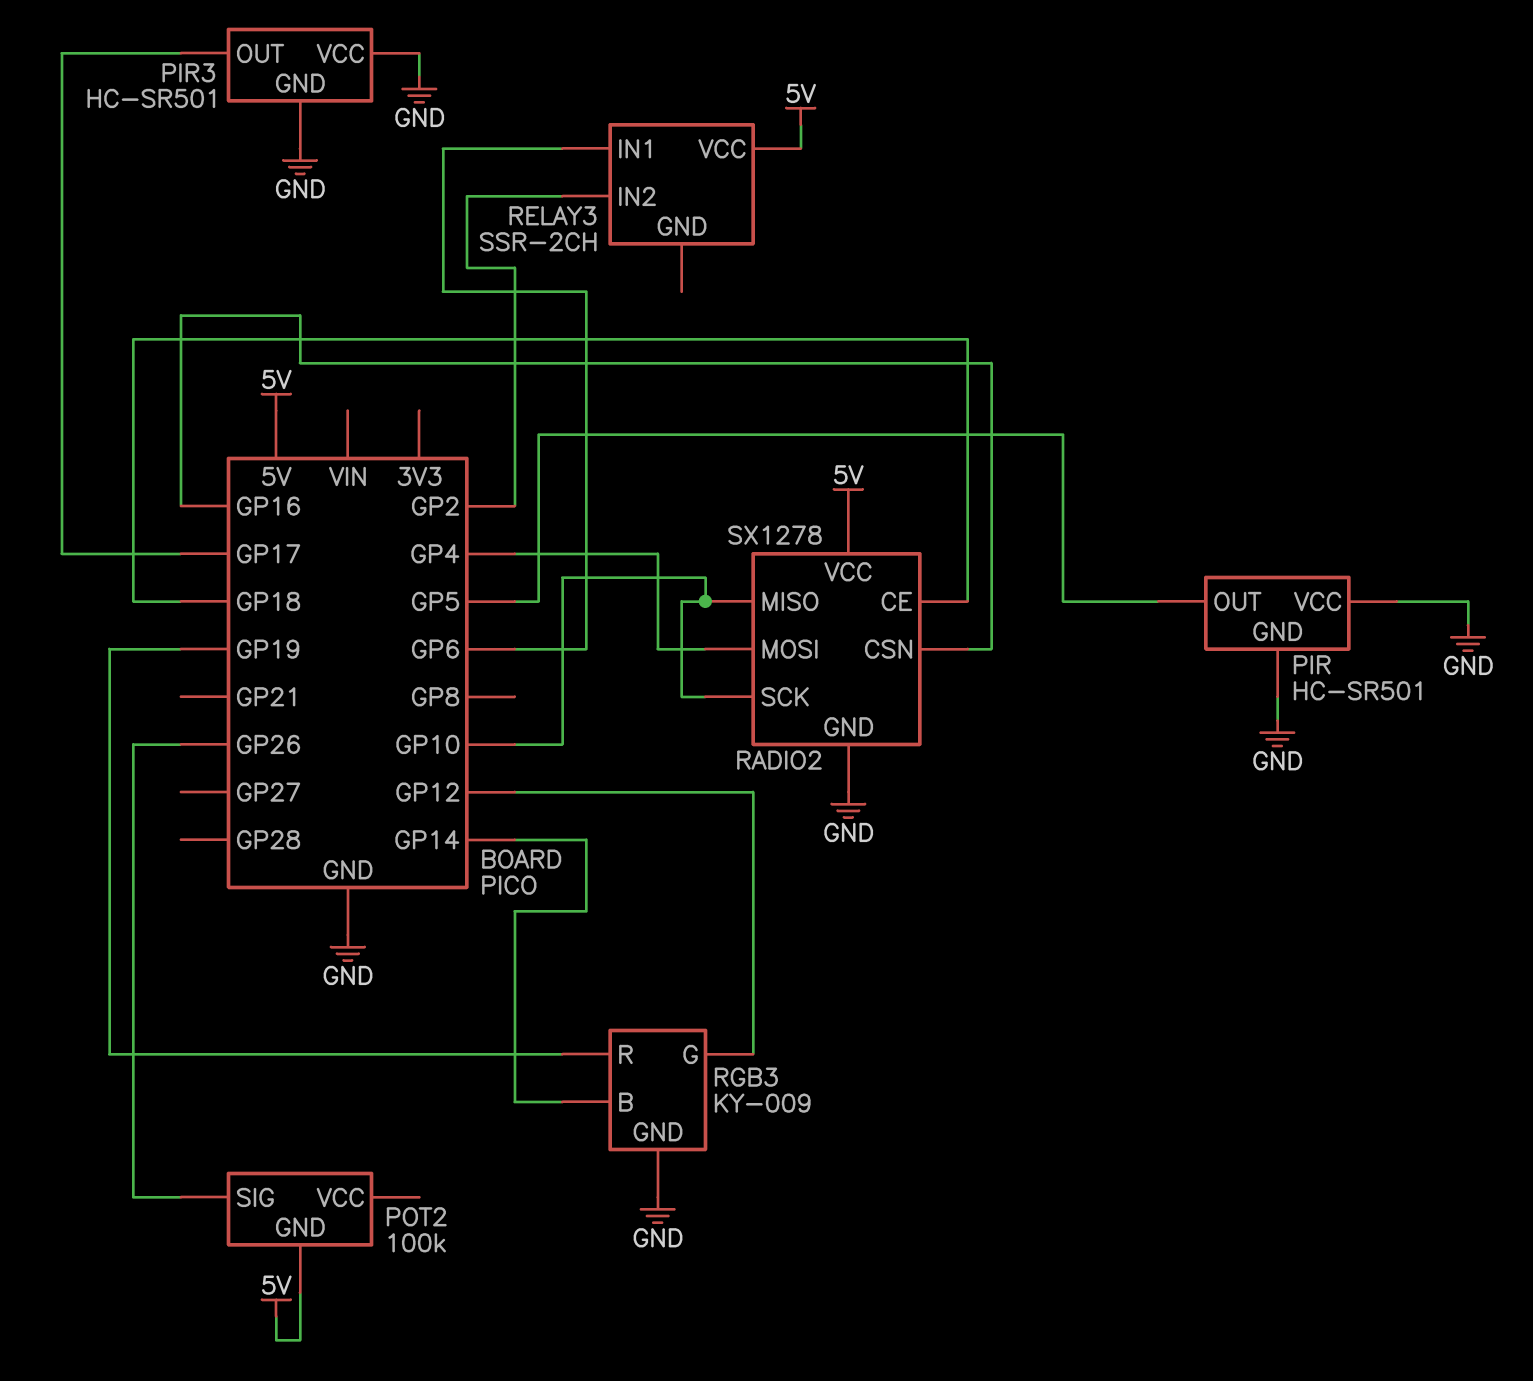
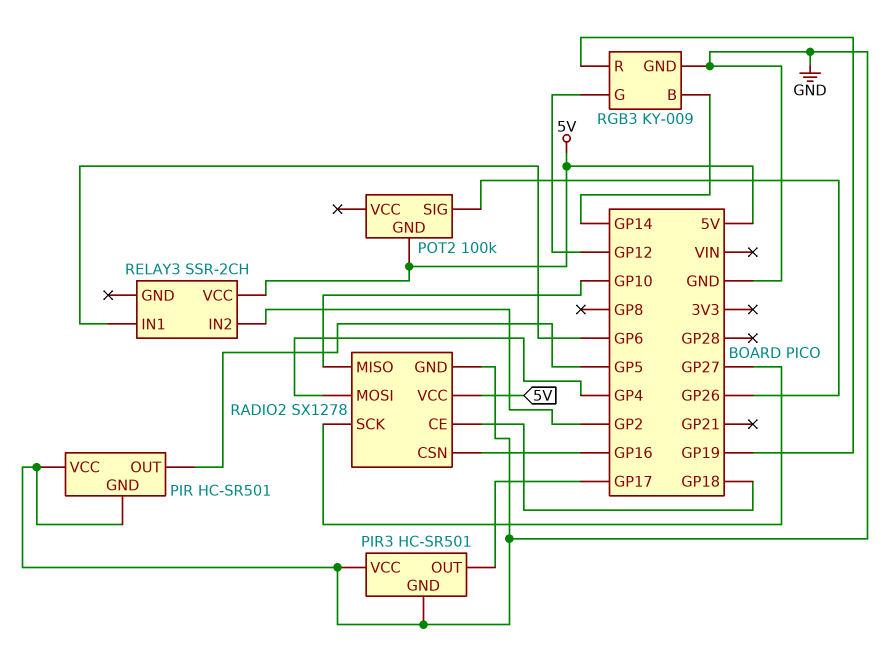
RADIO2 pin SCK: GP10 -> GP27

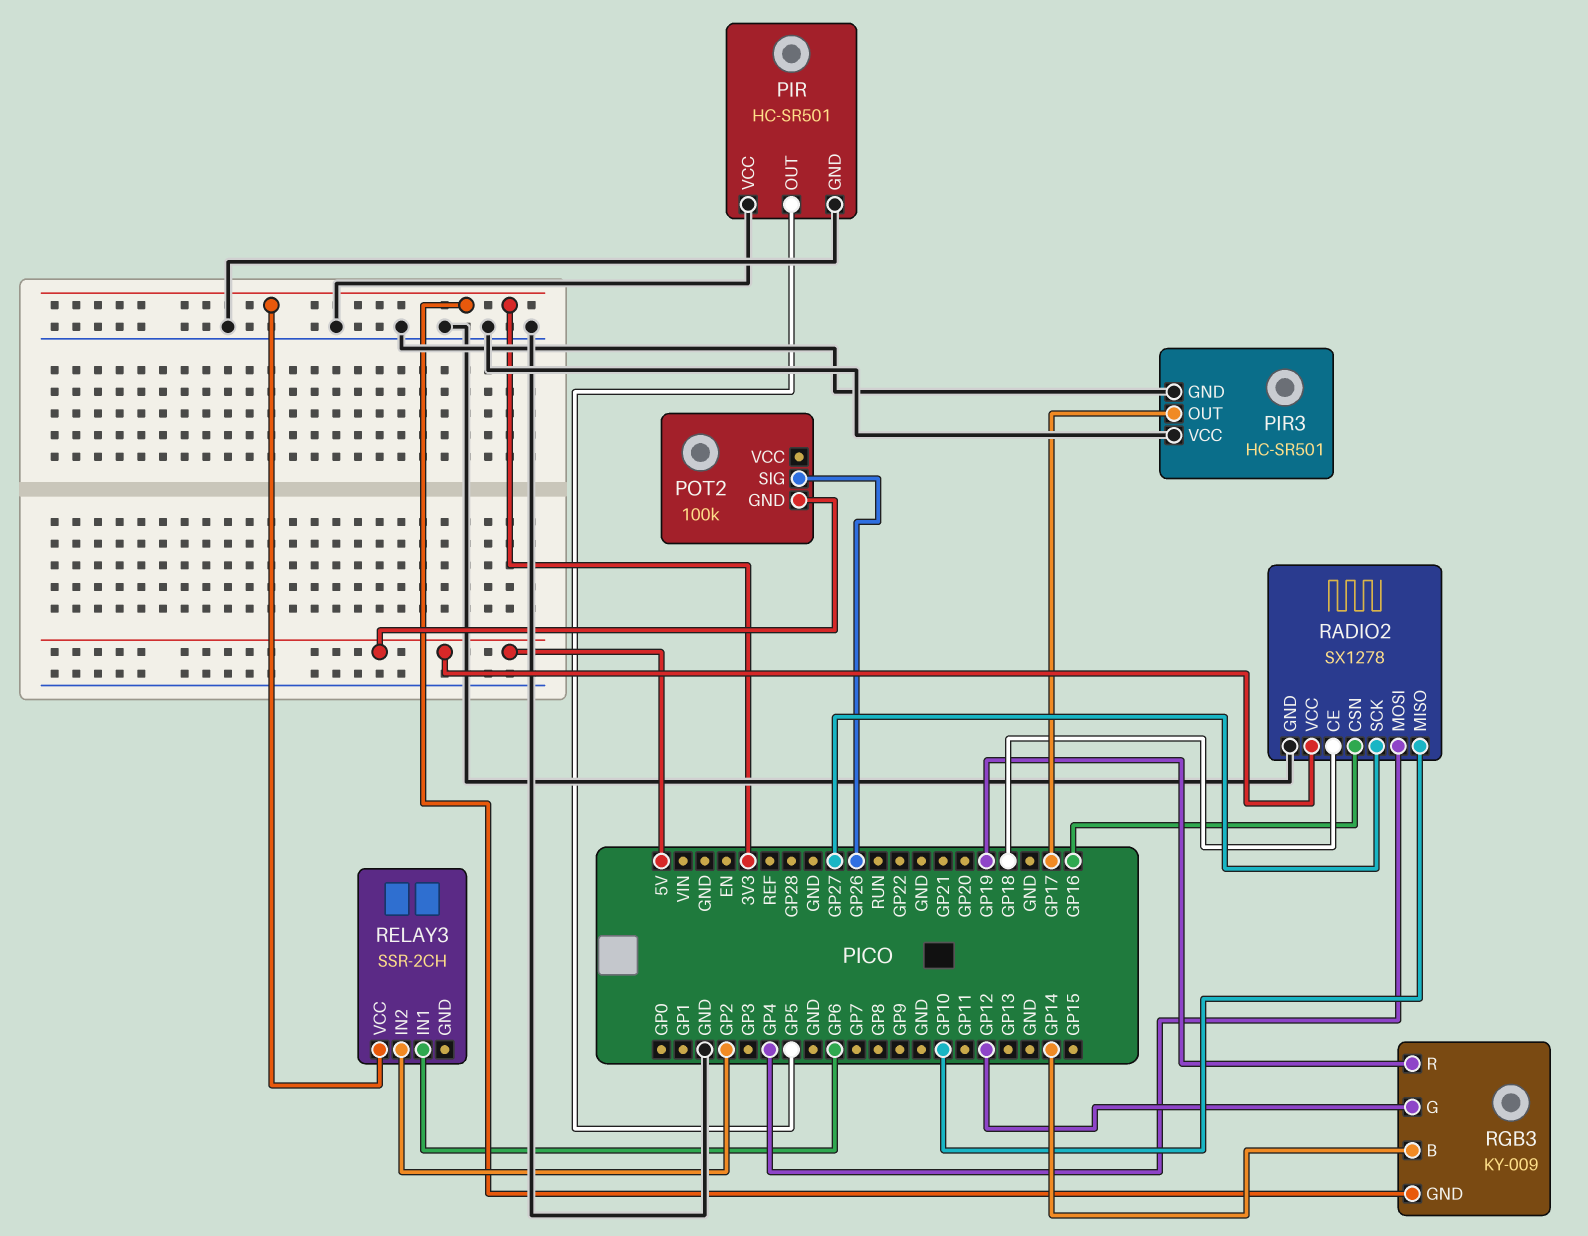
RELAY3 pin VCC: 5V -> 3V3
RGB3 pin GND: GND -> 3V3

